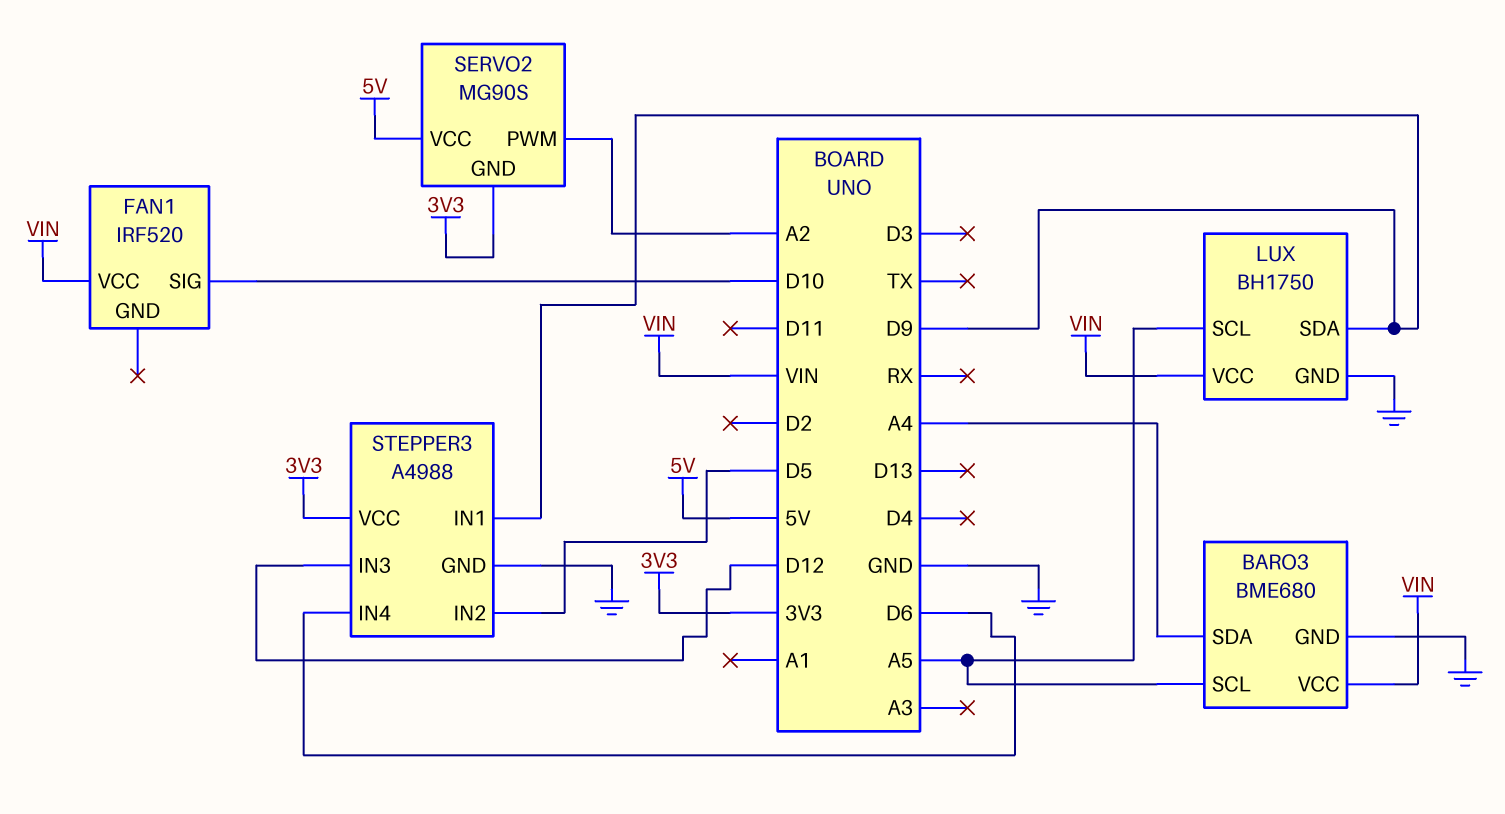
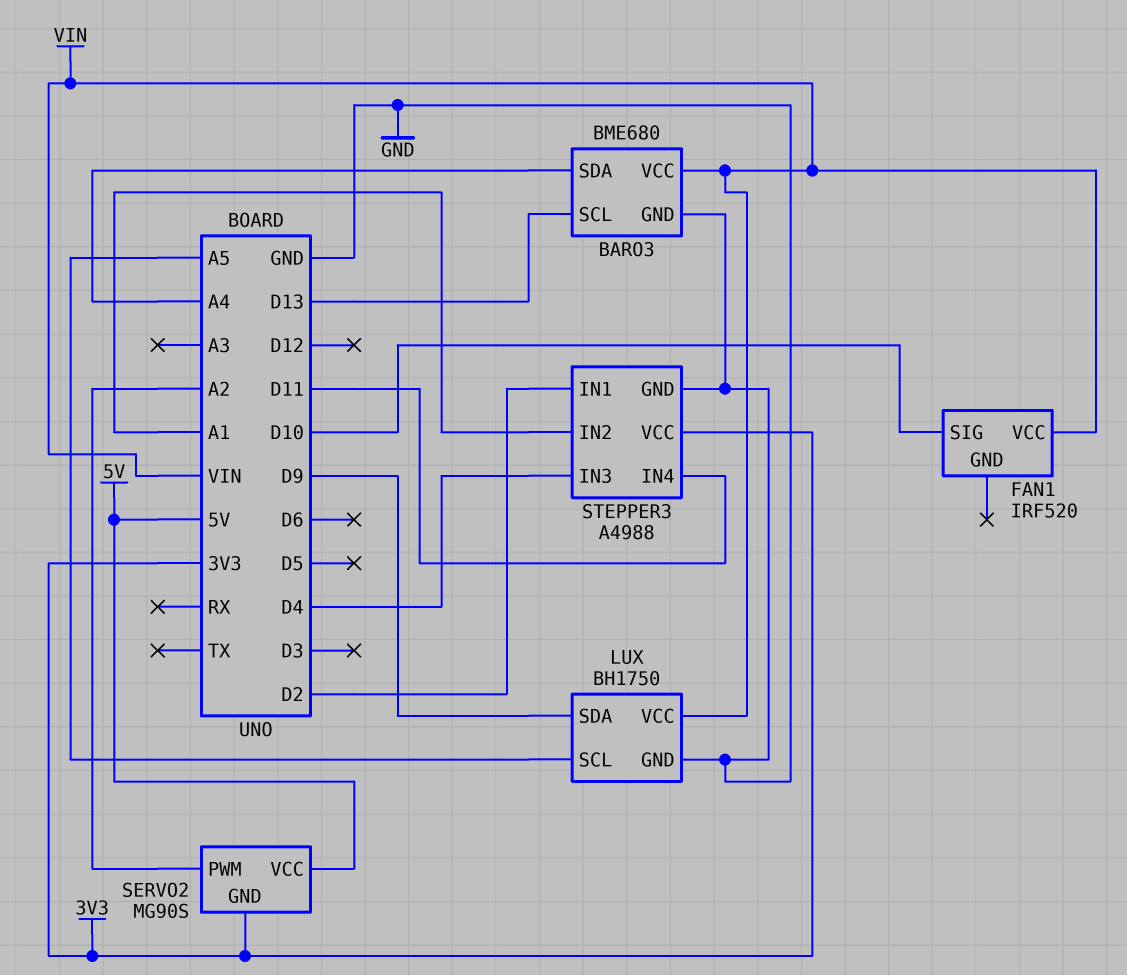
BARO3 pin SCL: A5 -> D13
STEPPER3 pin IN1: D9 -> D2
STEPPER3 pin IN2: D5 -> A1
STEPPER3 pin IN3: D12 -> D4
STEPPER3 pin IN4: D6 -> D11

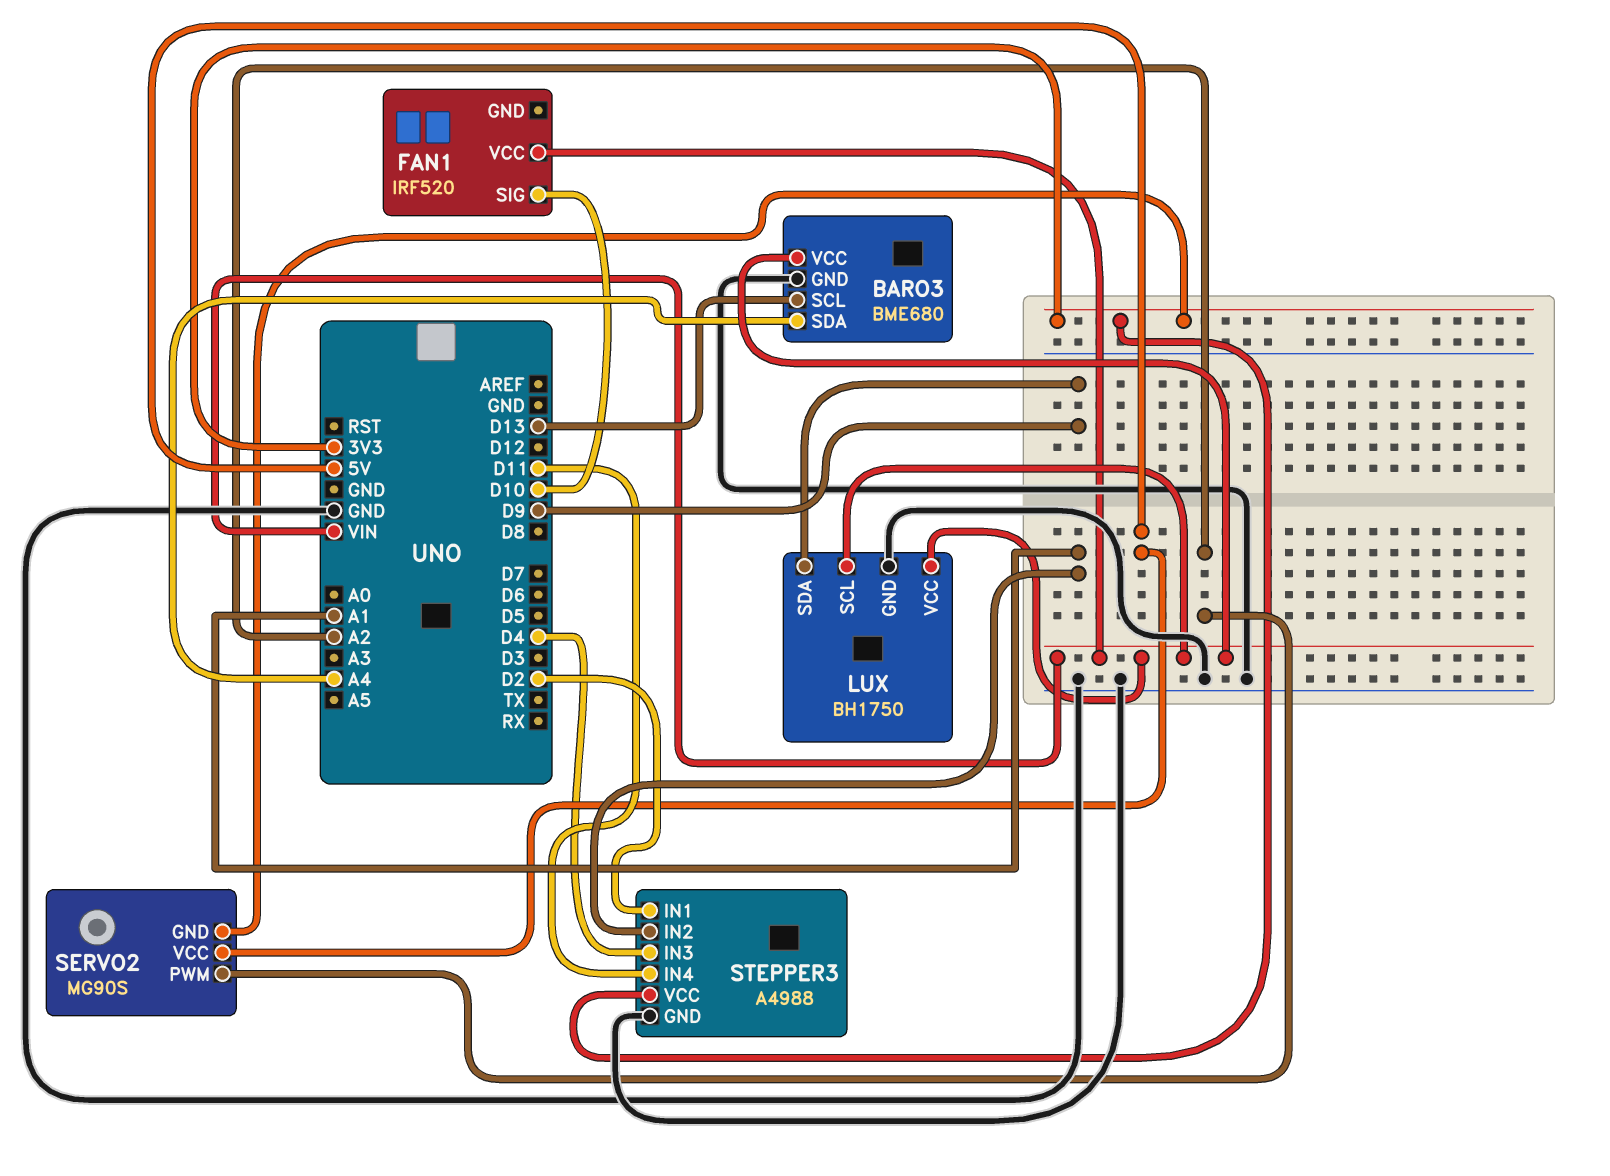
LUX pin SCL: A5 -> VIN

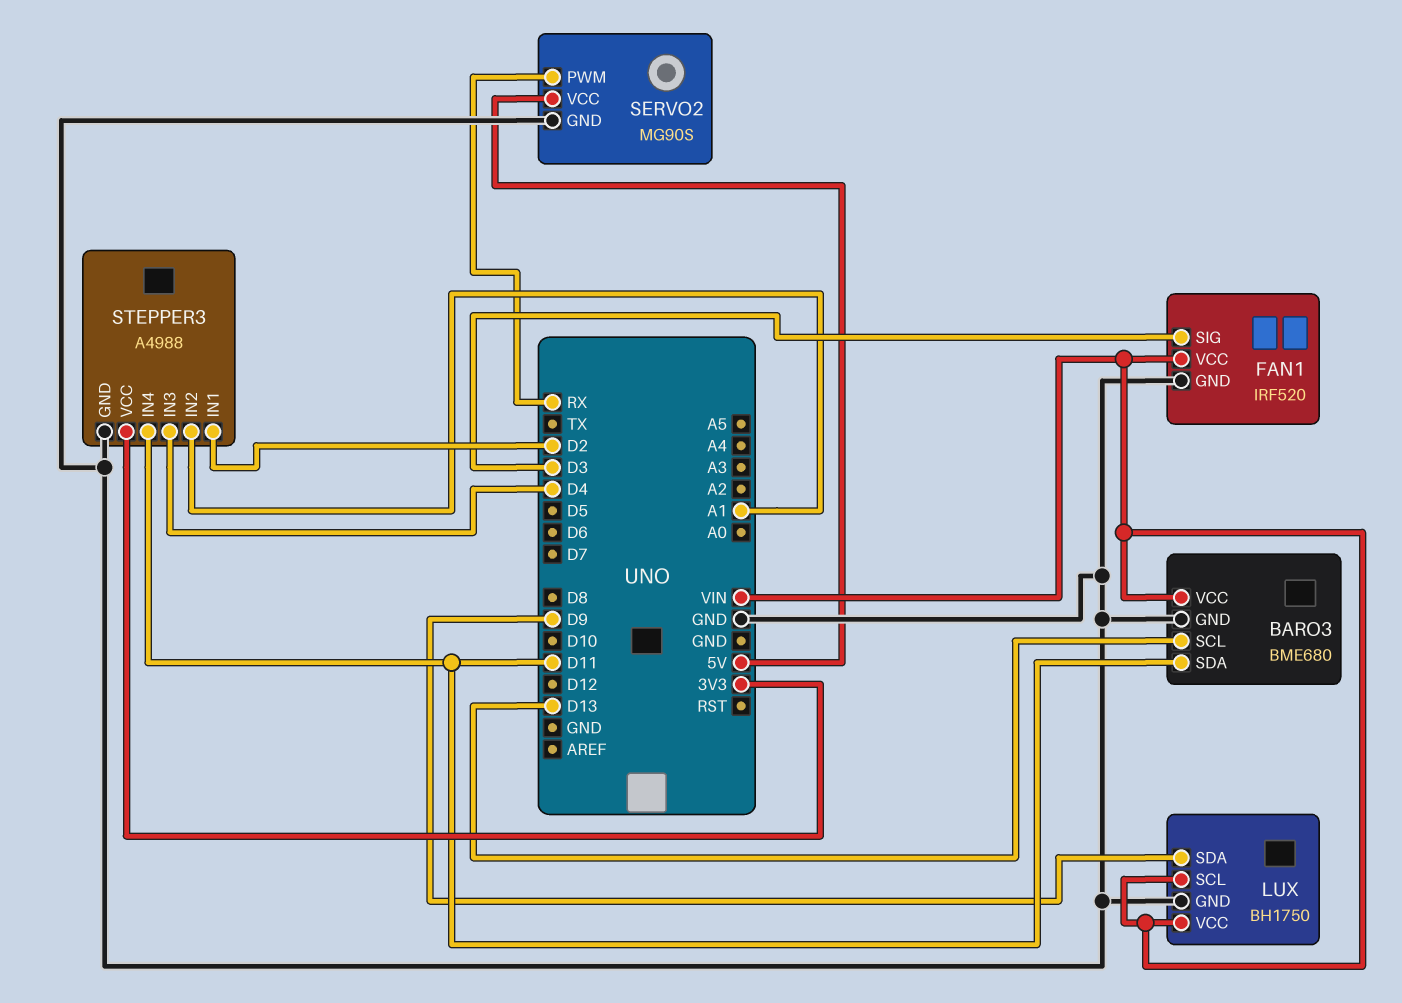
BARO3 pin SDA: A4 -> D11
FAN1 pin GND: none -> GND
FAN1 pin SIG: D10 -> D3
SERVO2 pin GND: 3V3 -> GND
SERVO2 pin PWM: A2 -> RX

